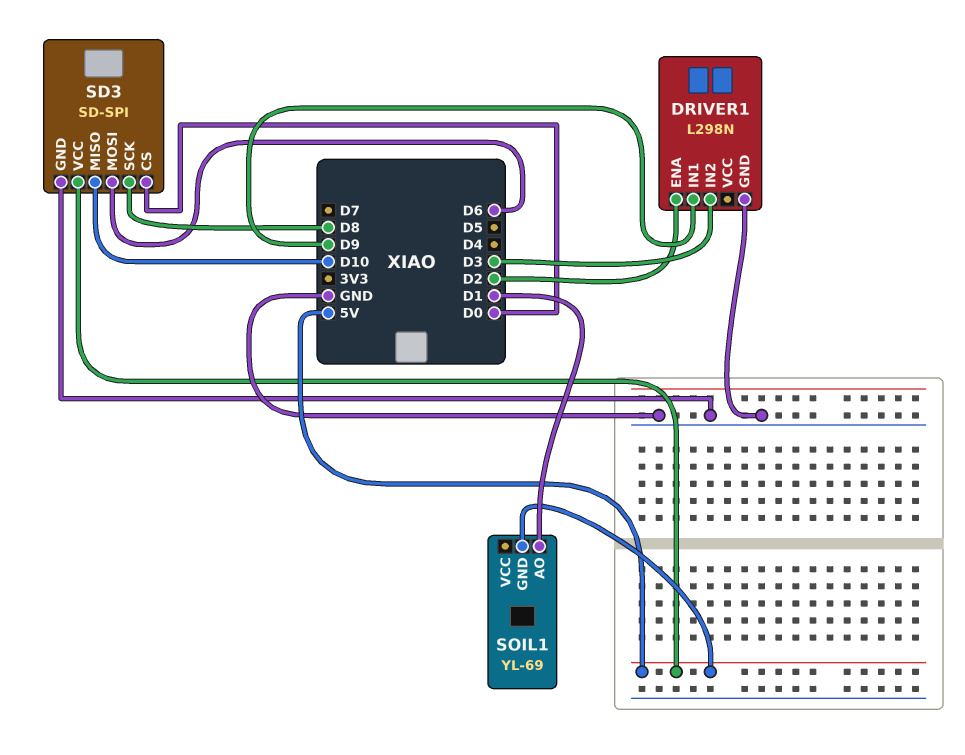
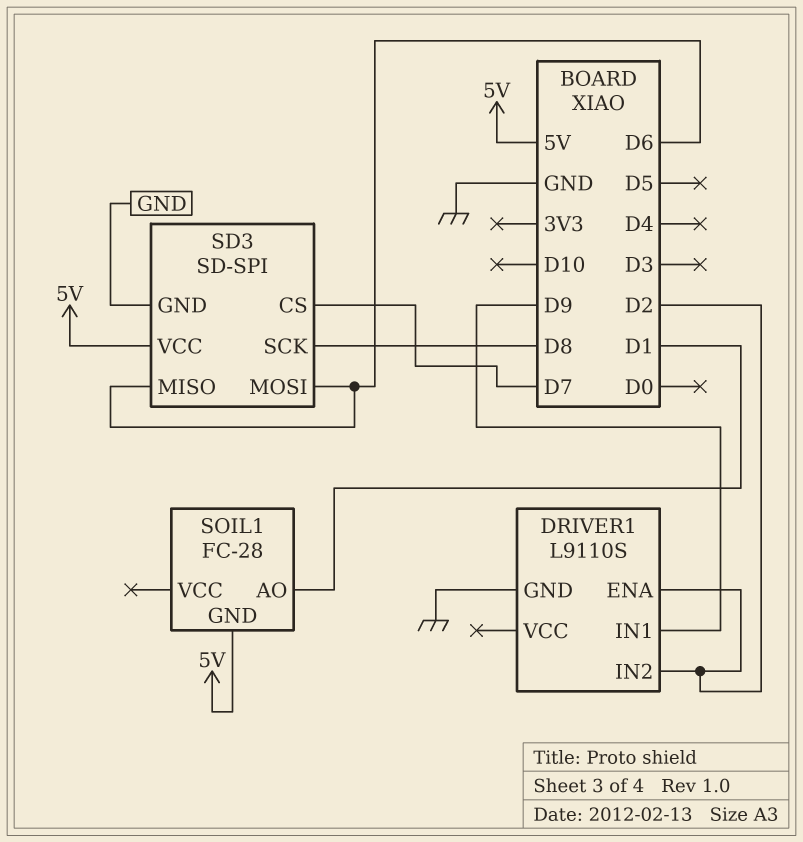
DRIVER1: L298N -> L9110S
DRIVER1 pin IN2: D3 -> D2
SD3 pin CS: D0 -> D7
SD3 pin MISO: D10 -> D6
SOIL1: YL-69 -> FC-28

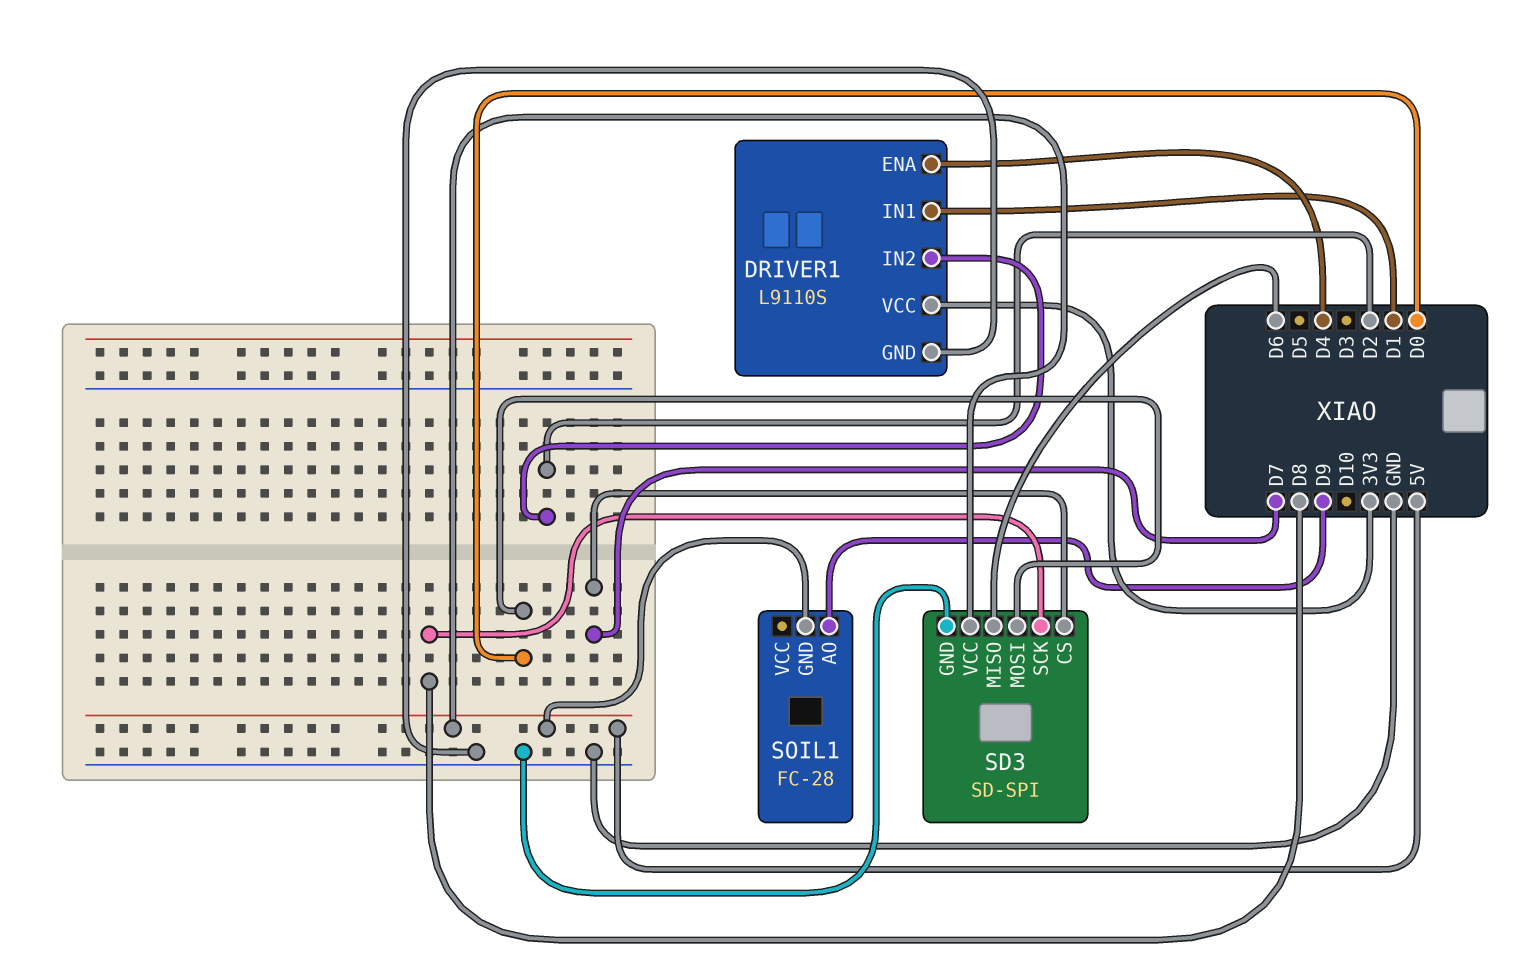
DRIVER1 pin ENA: D2 -> D4
DRIVER1 pin IN1: D9 -> D1
DRIVER1 pin VCC: none -> 3V3
SD3 pin MOSI: D6 -> D0
SOIL1 pin AO: D1 -> D9

